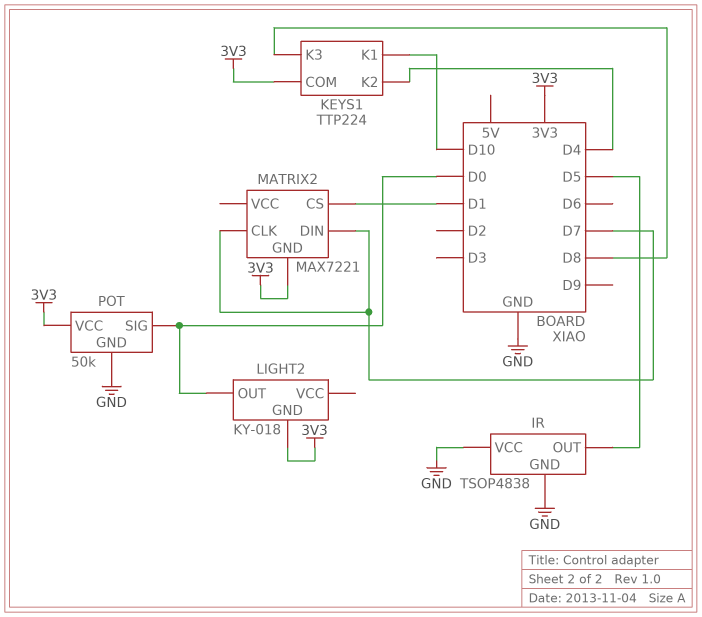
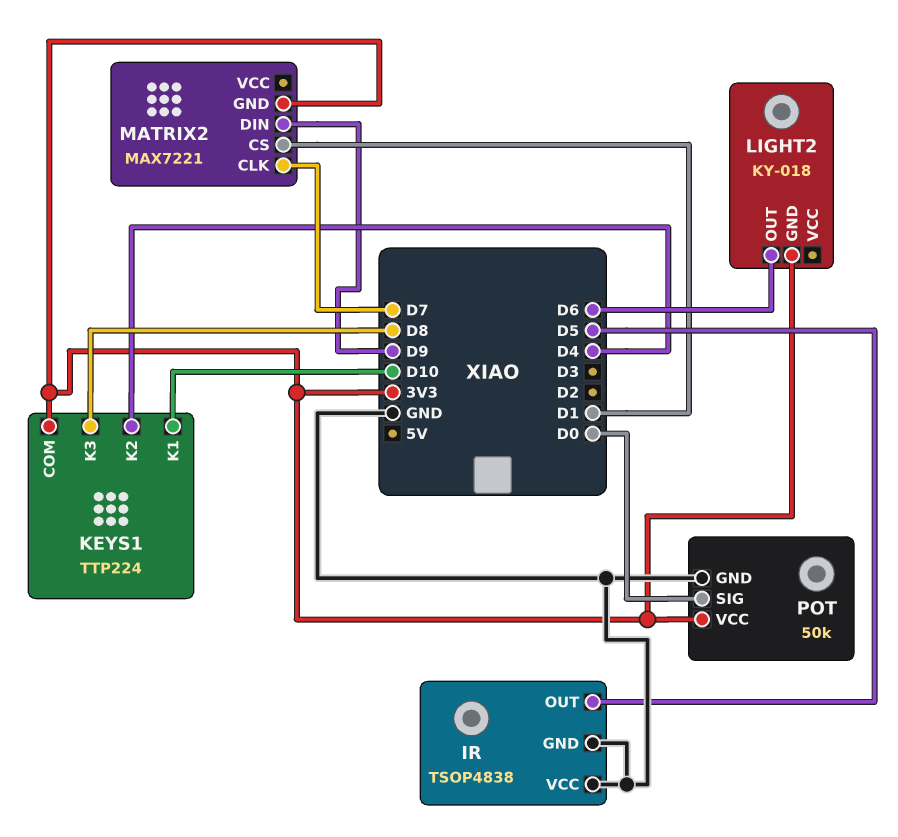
LIGHT2 pin OUT: D0 -> D6
MATRIX2 pin DIN: D7 -> D9

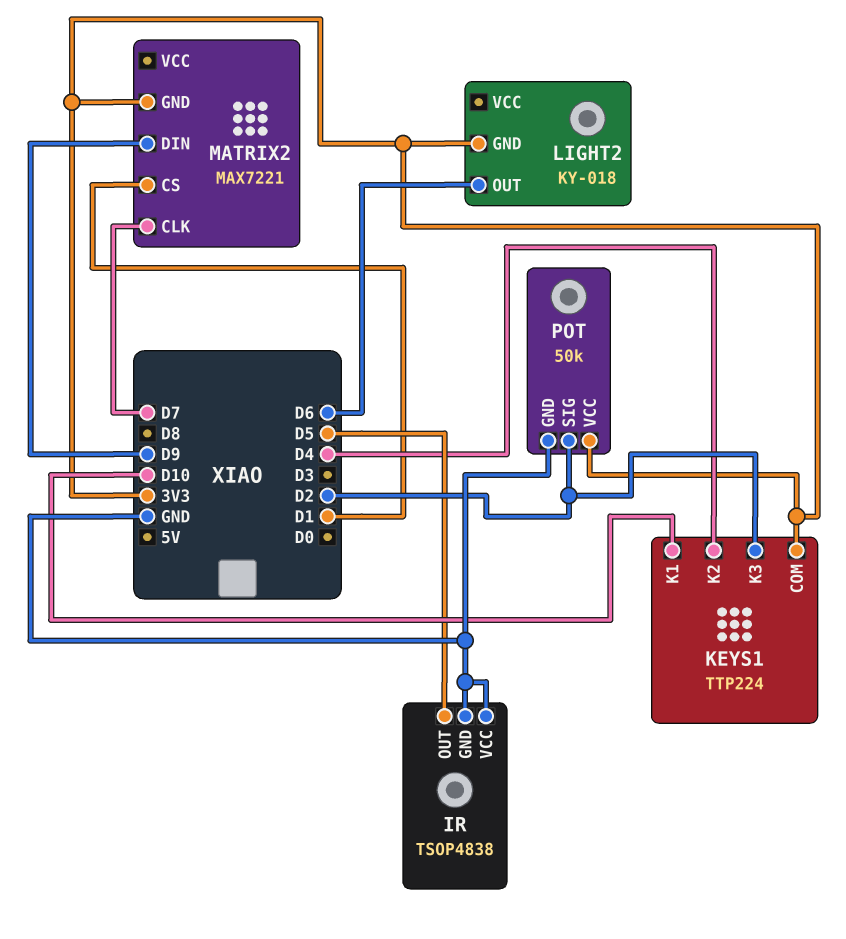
KEYS1 pin K3: D8 -> D2
POT pin SIG: D0 -> D2

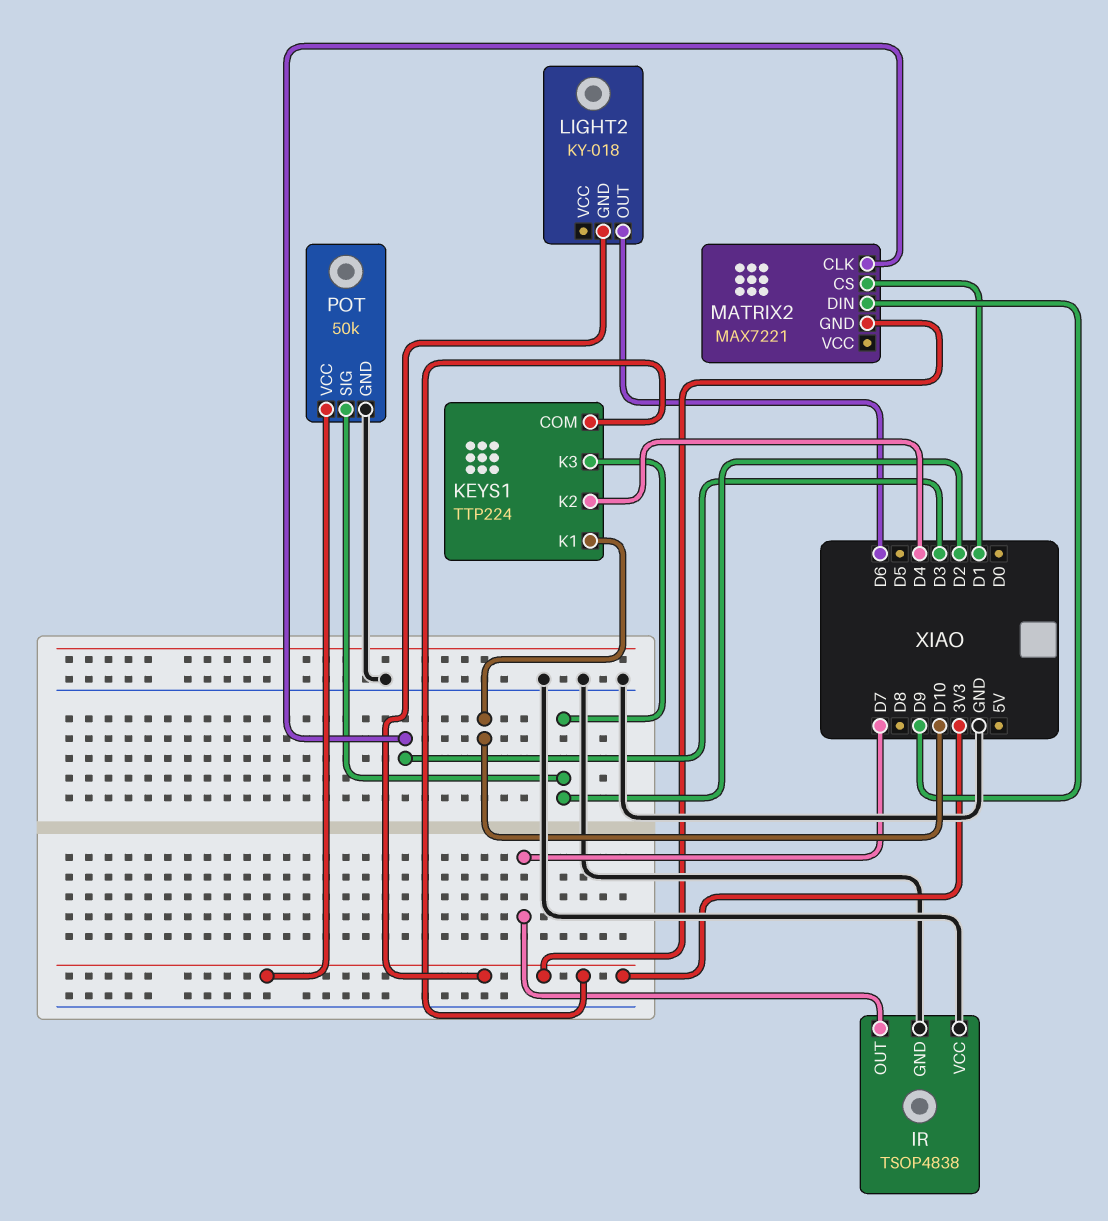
IR pin OUT: D5 -> D7
MATRIX2 pin CLK: D7 -> D3

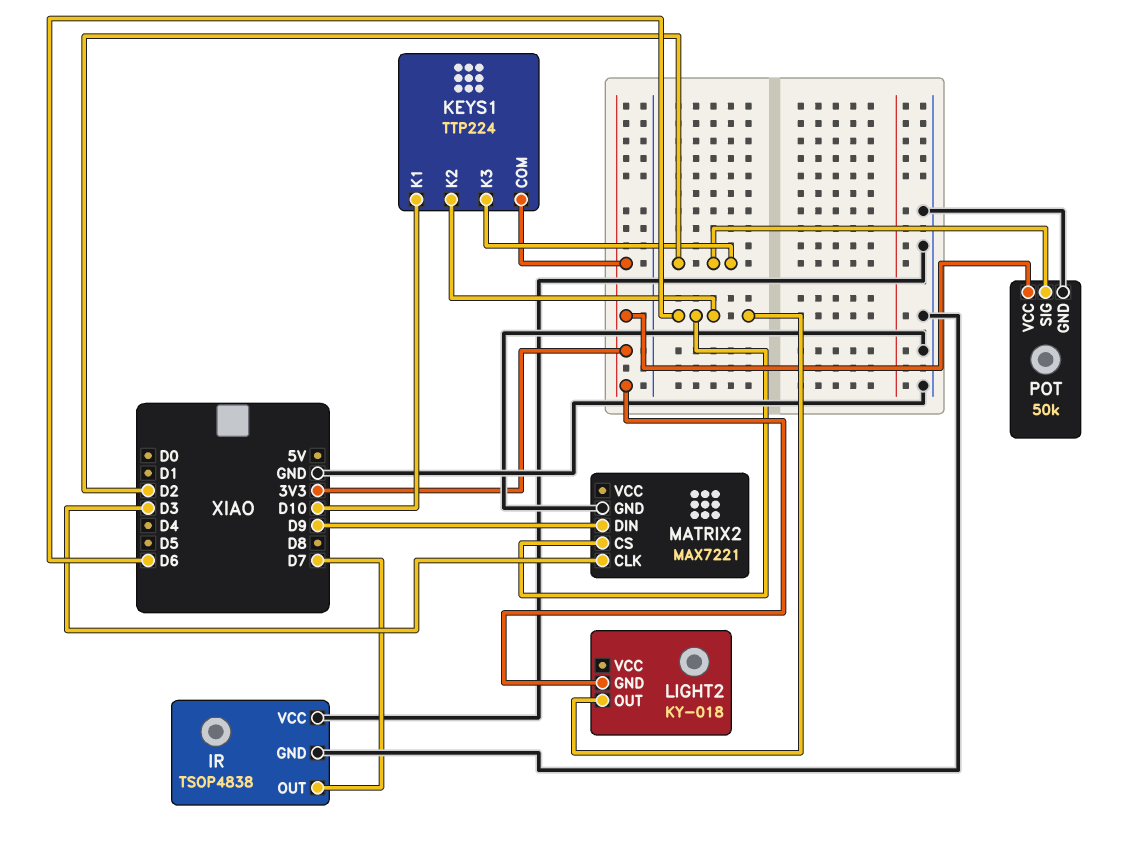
KEYS1 pin K2: D4 -> D6
MATRIX2 pin CS: D1 -> D6
MATRIX2 pin GND: 3V3 -> GND

